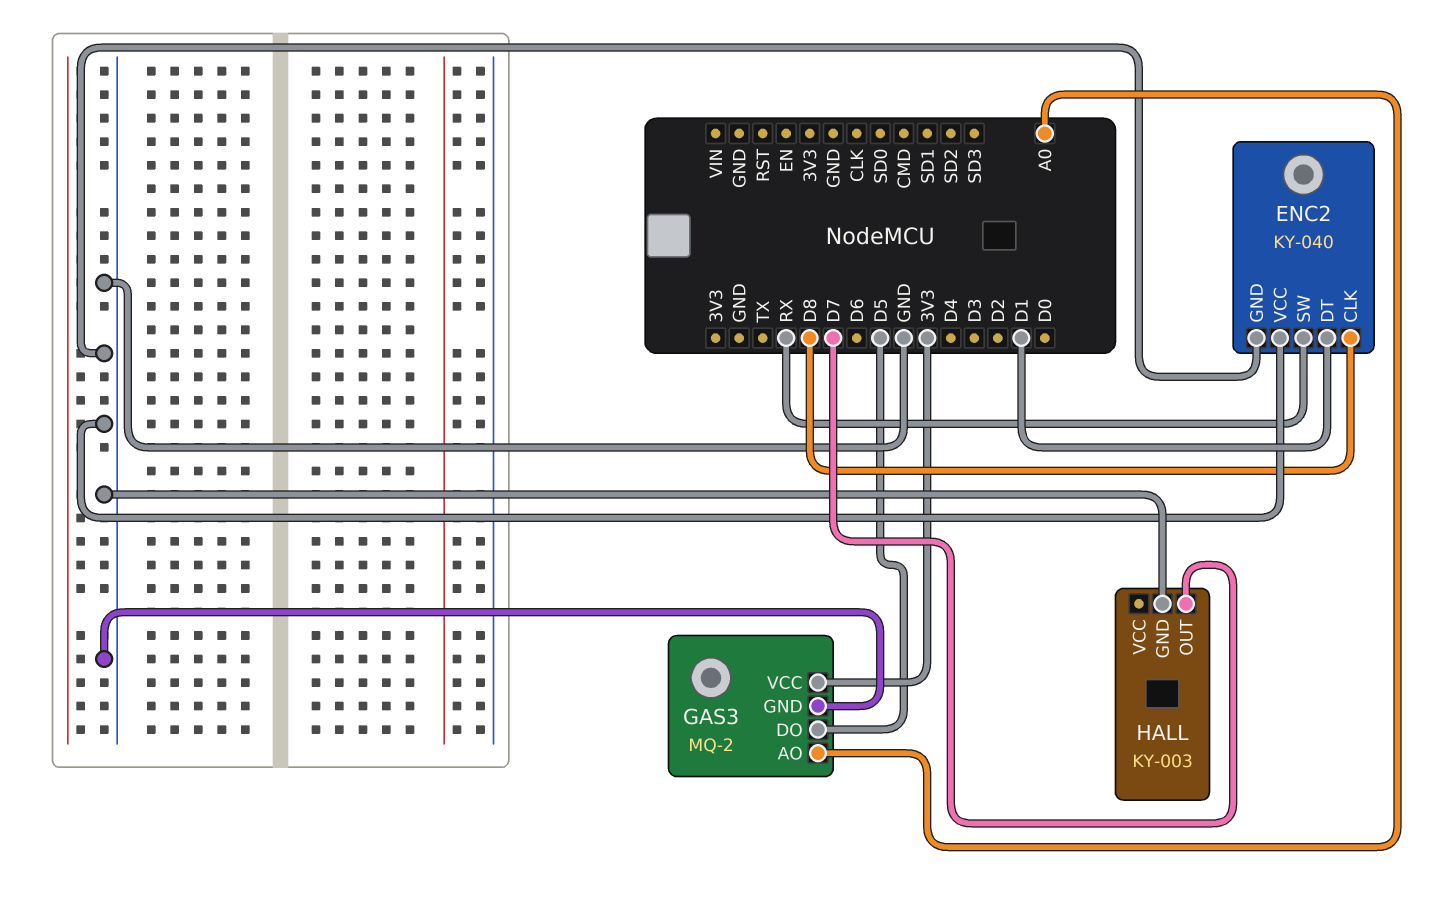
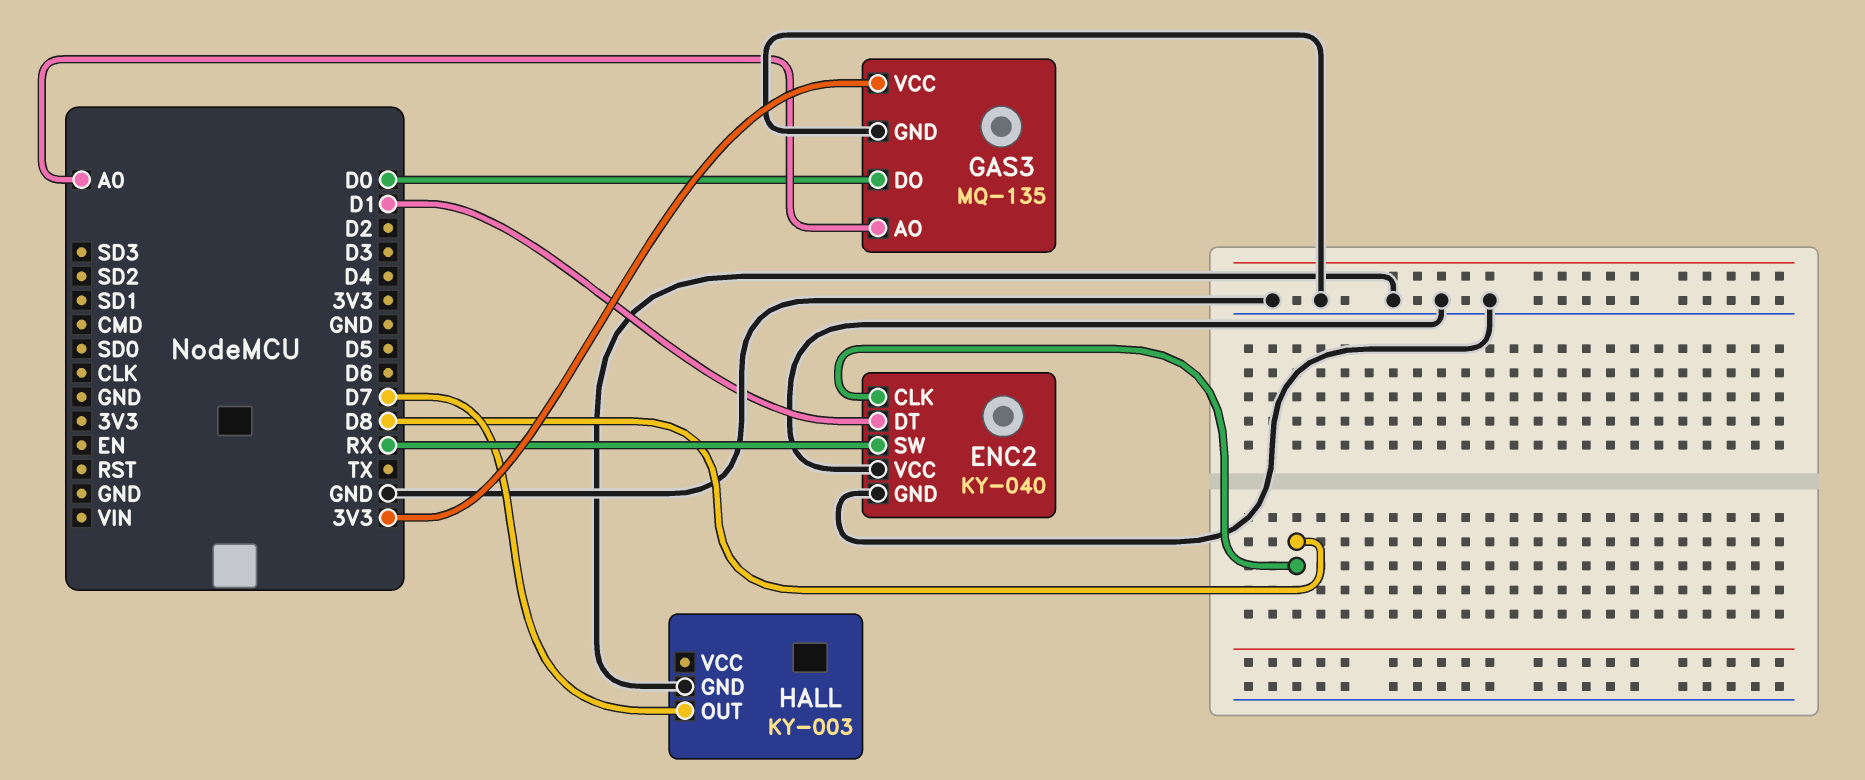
GAS3: MQ-2 -> MQ-135
GAS3 pin DO: D5 -> D0

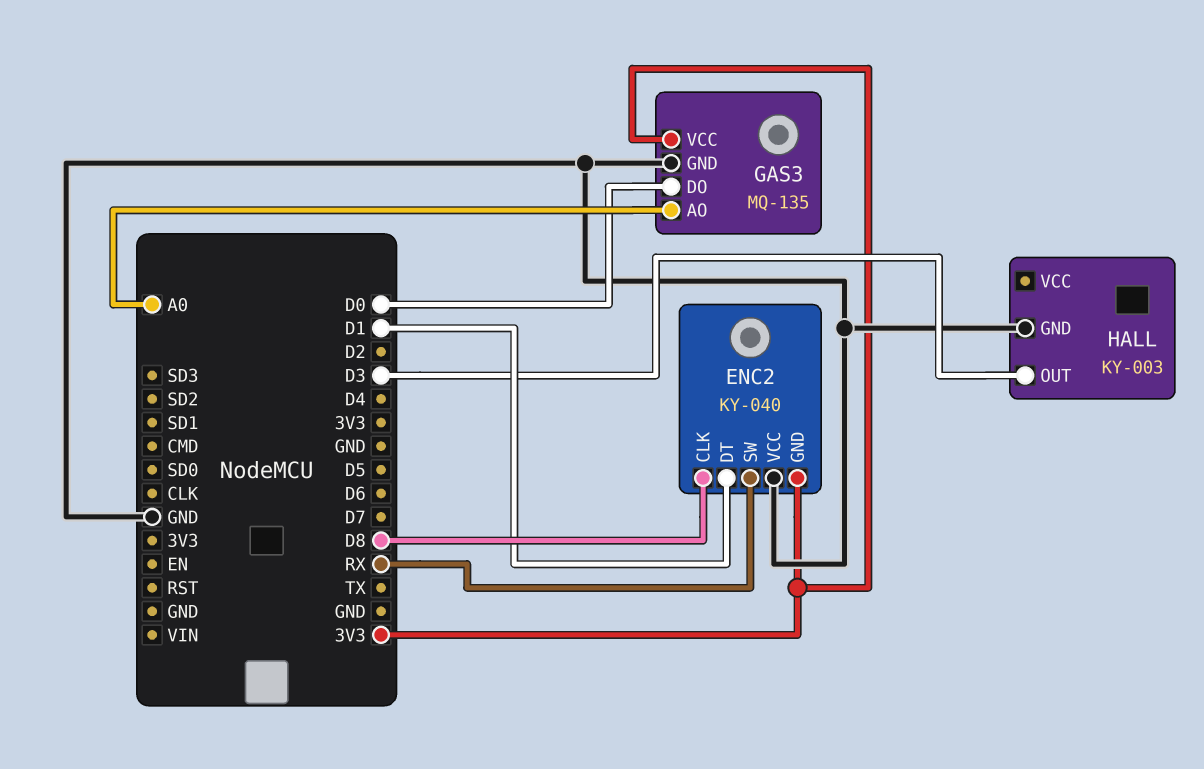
ENC2 pin GND: GND -> 3V3
HALL pin OUT: D7 -> D3

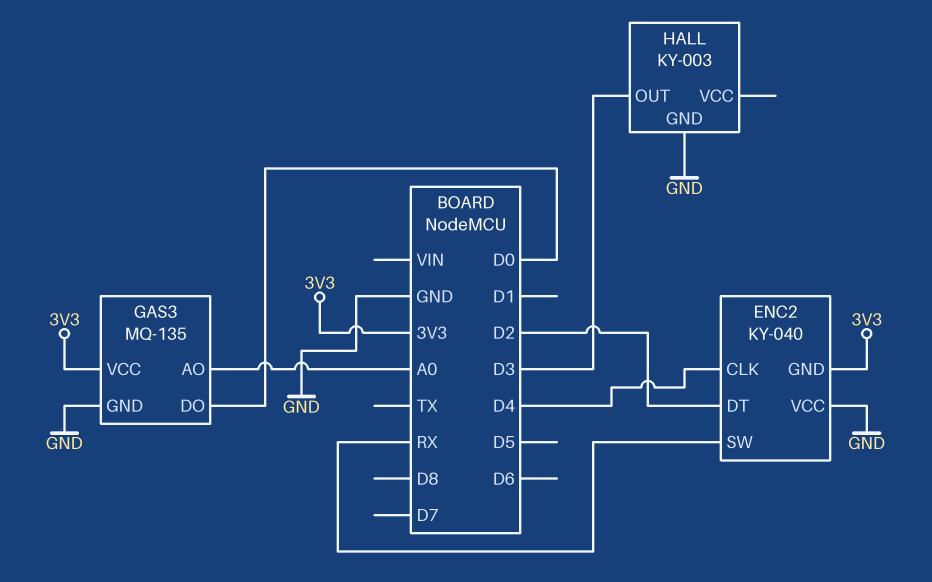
ENC2 pin CLK: D8 -> D4
ENC2 pin DT: D1 -> D2

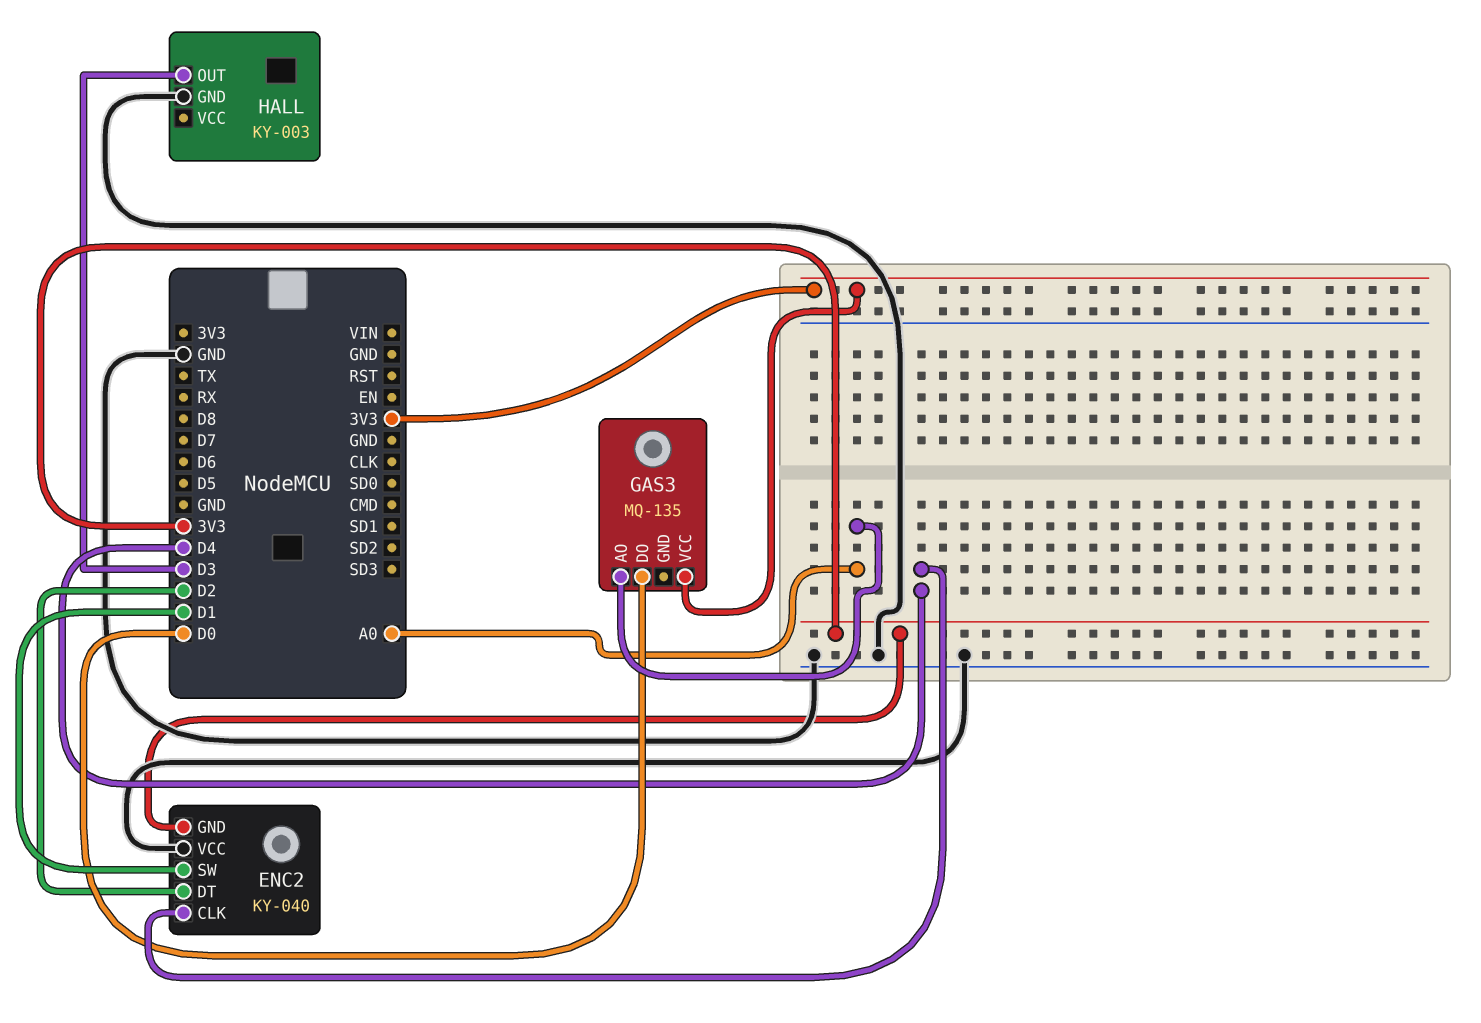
ENC2 pin SW: RX -> D1
GAS3 pin GND: GND -> none

